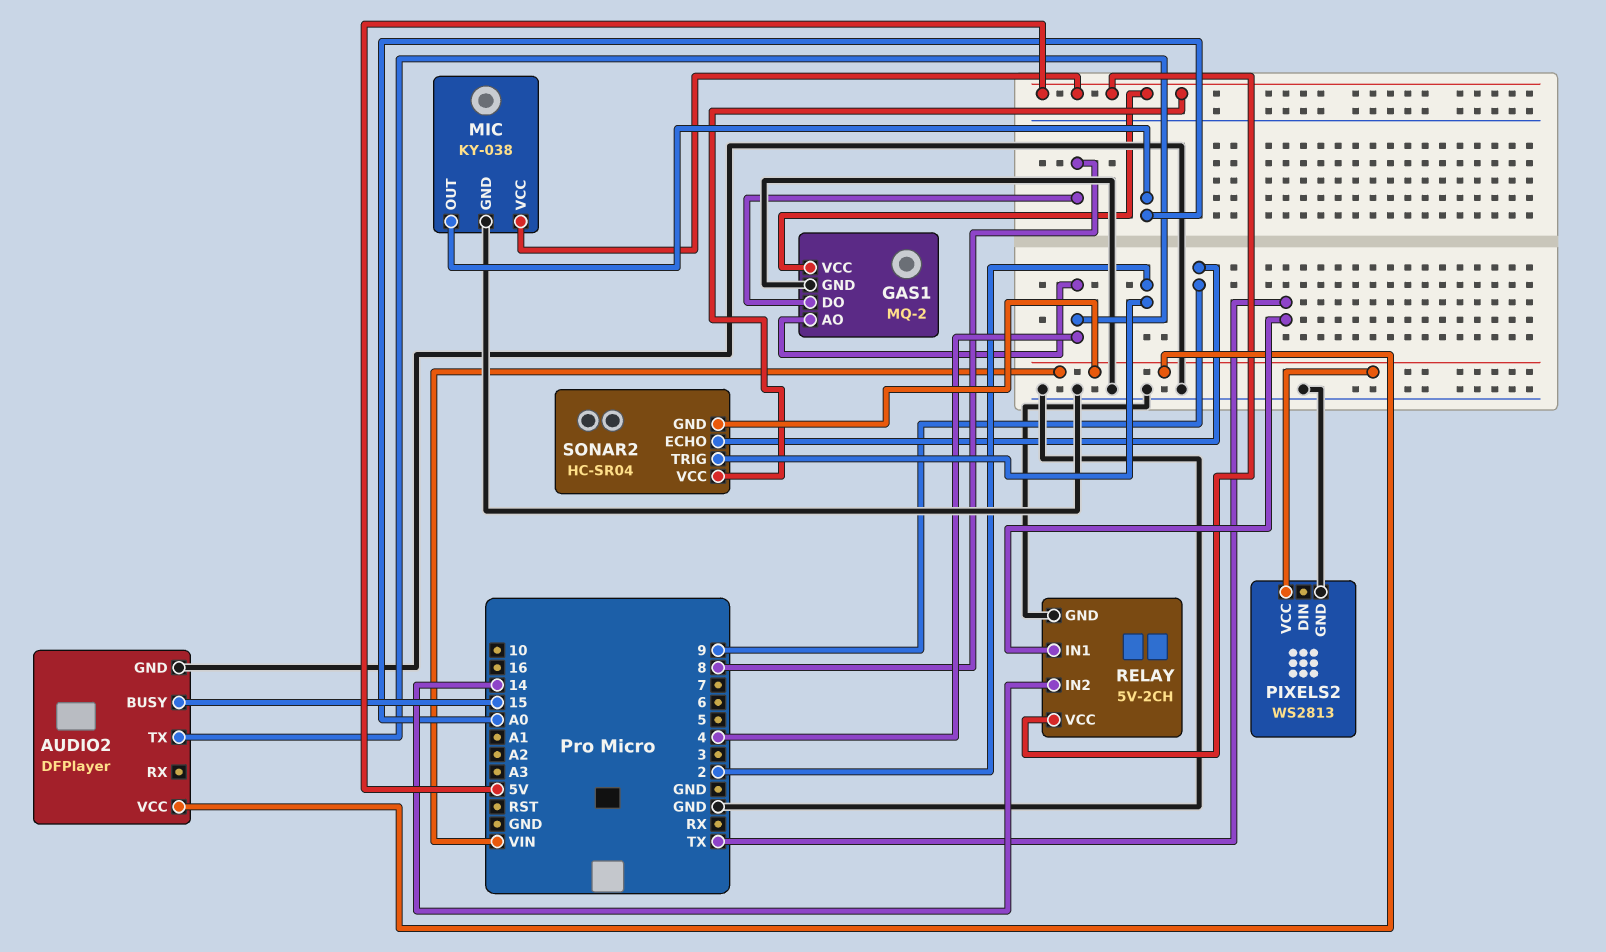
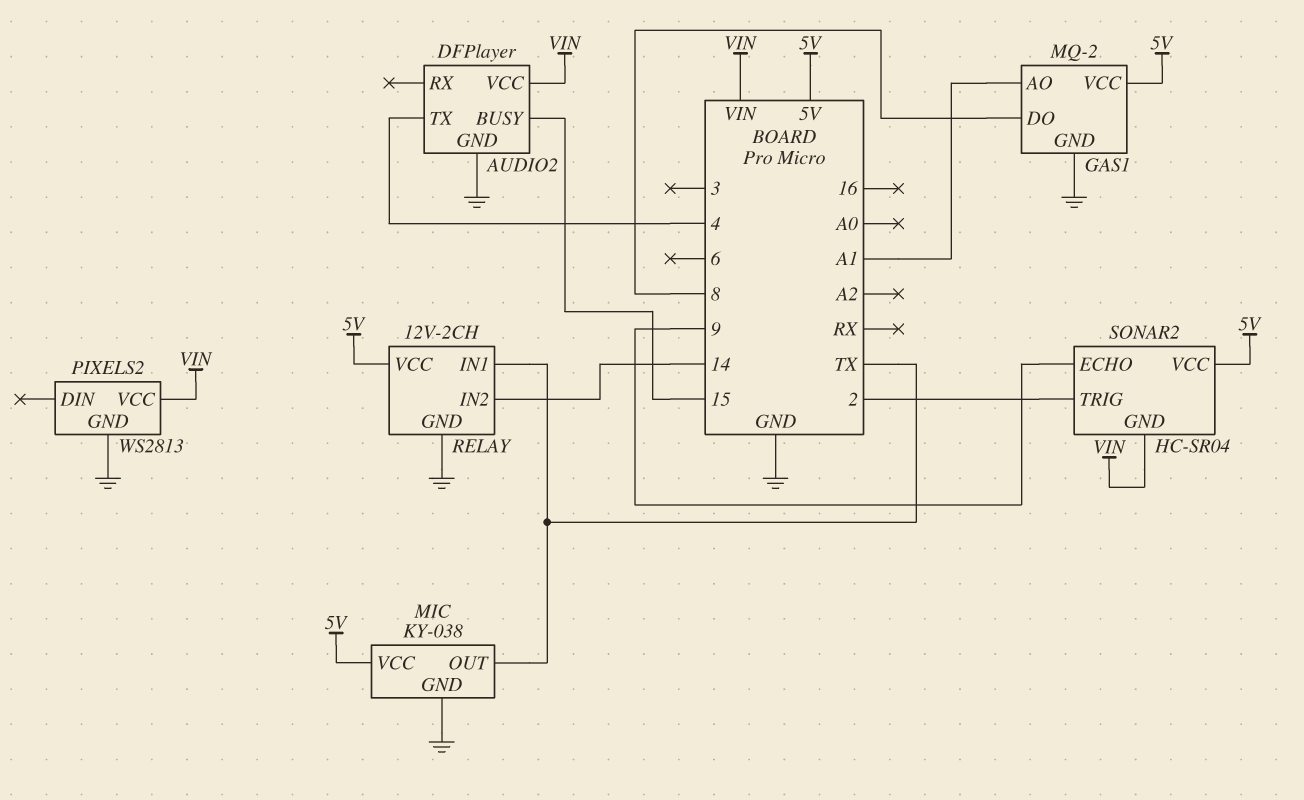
GAS1 pin AO: 4 -> A1
MIC pin OUT: A0 -> TX
RELAY: 5V-2CH -> 12V-2CH

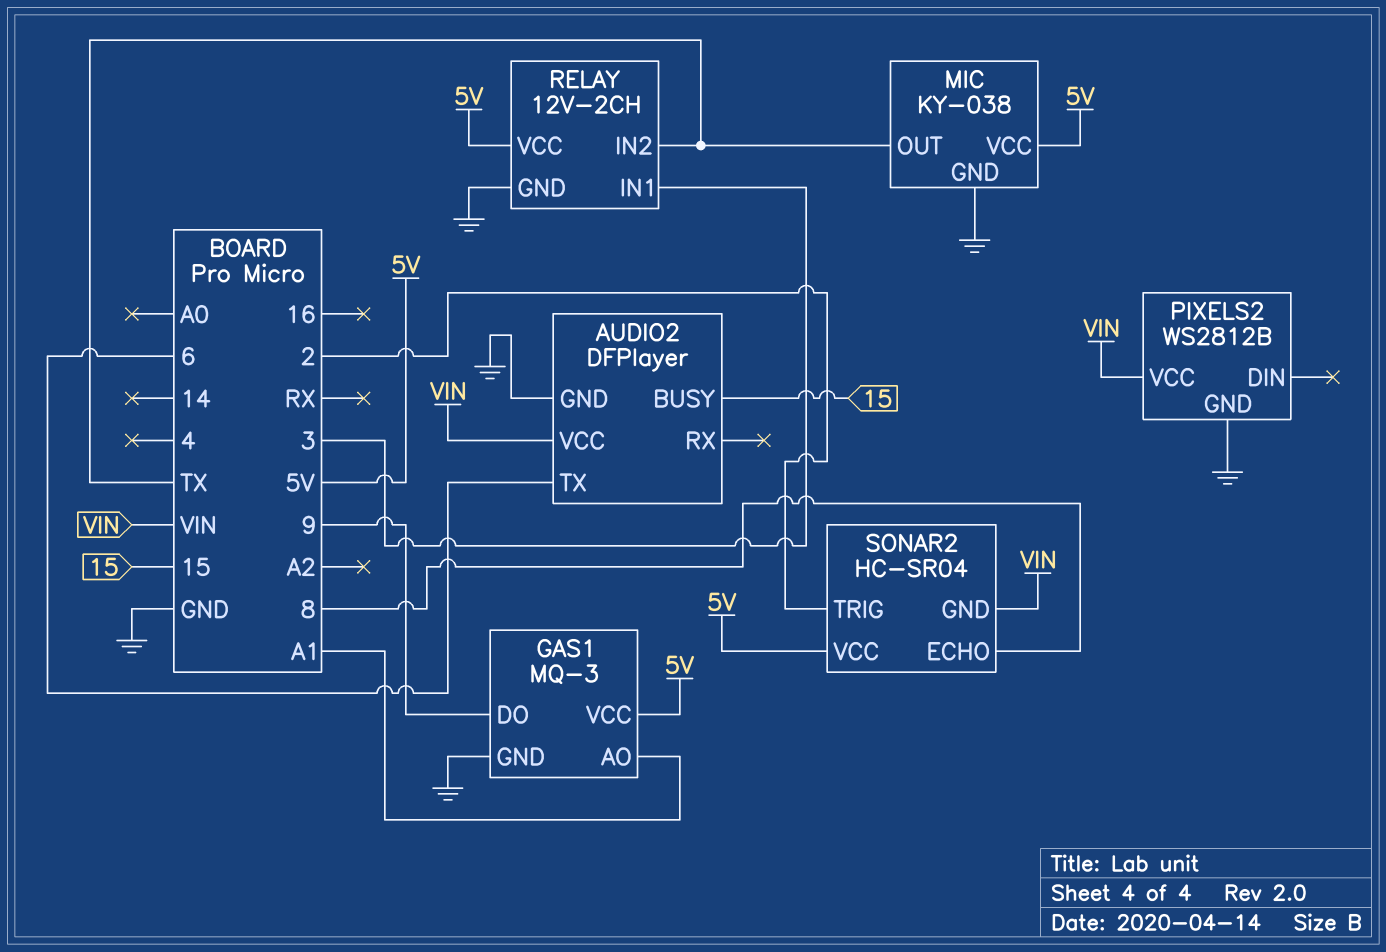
AUDIO2 pin TX: 4 -> 6
GAS1: MQ-2 -> MQ-3
GAS1 pin DO: 8 -> 9
PIXELS2: WS2813 -> WS2812B
RELAY pin IN1: TX -> 3
RELAY pin IN2: 14 -> TX
SONAR2 pin ECHO: 9 -> 8

